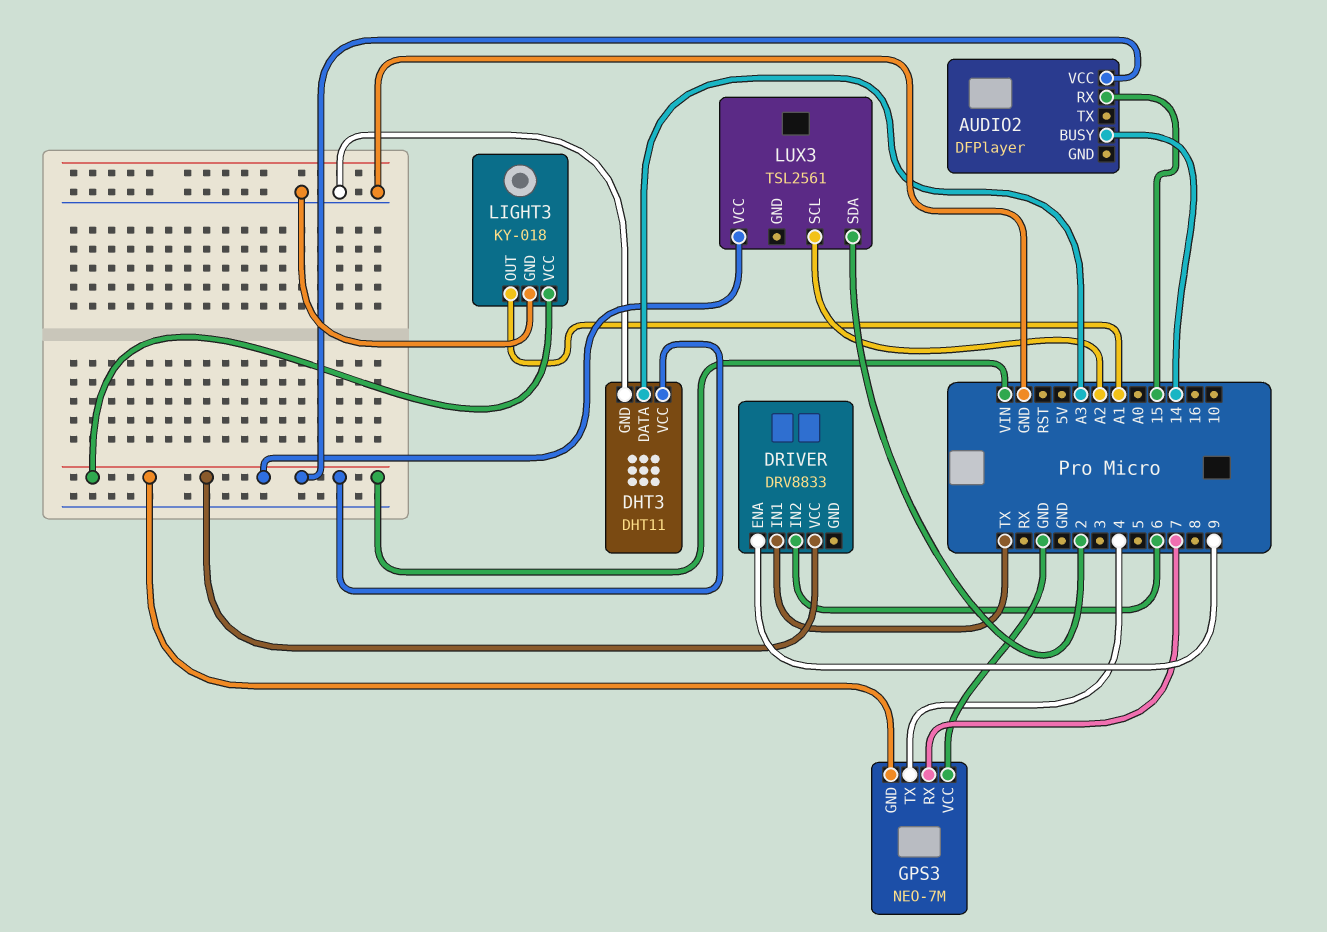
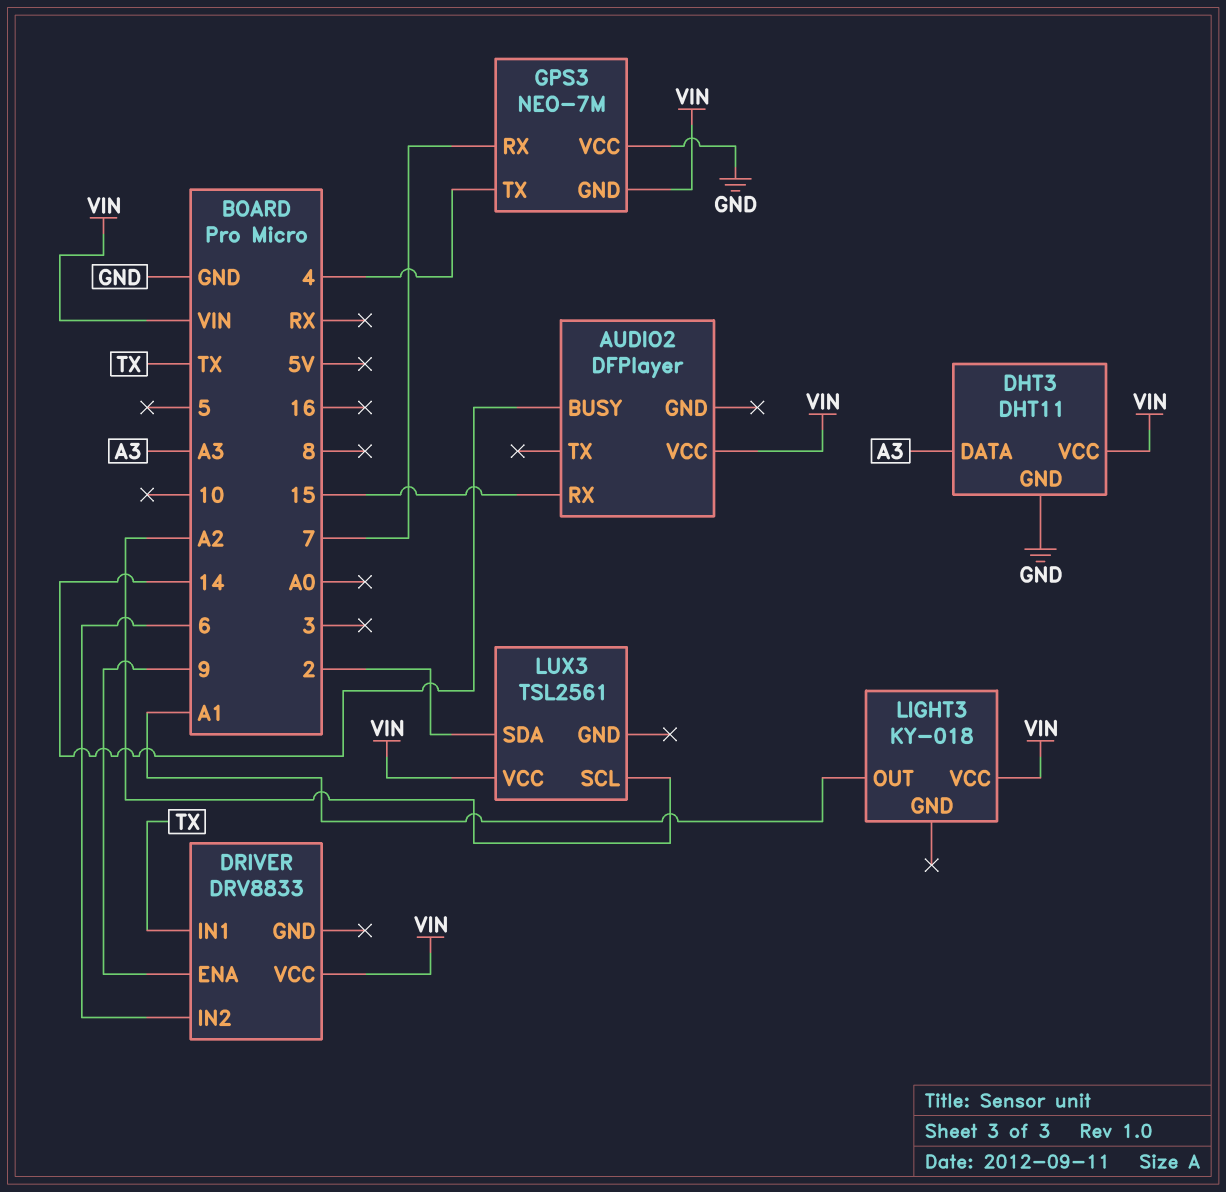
LIGHT3 pin GND: GND -> none

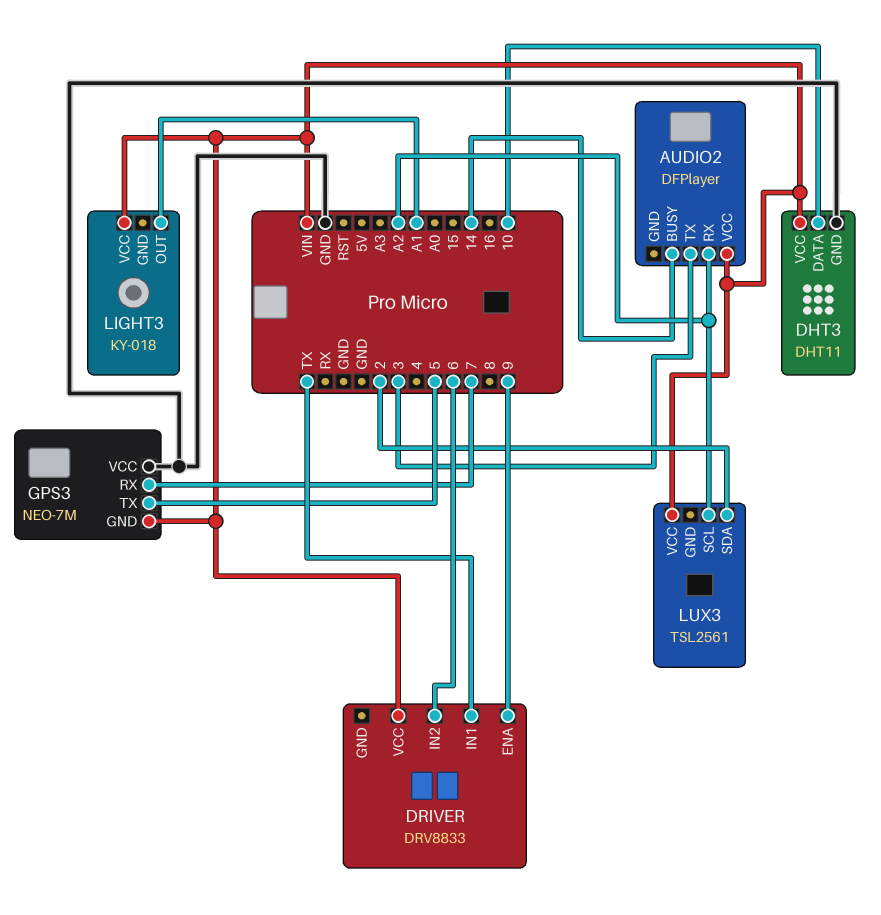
AUDIO2 pin RX: 15 -> A2
AUDIO2 pin TX: none -> 3
DHT3 pin DATA: A3 -> 10
GPS3 pin TX: 4 -> 5

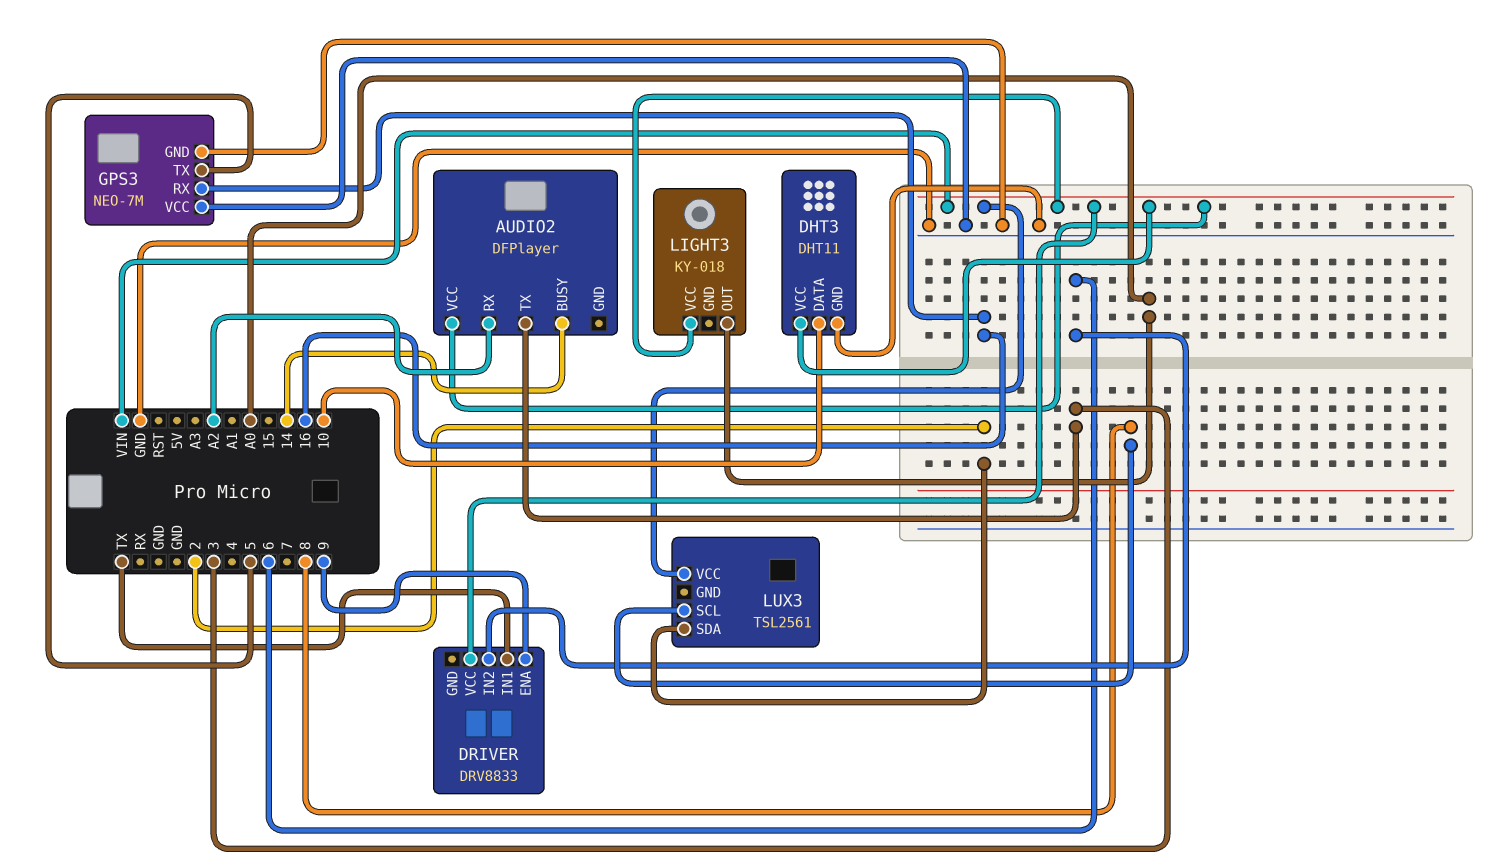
GPS3 pin GND: VIN -> GND
GPS3 pin RX: 7 -> 16
LIGHT3 pin OUT: A1 -> A0
LUX3 pin SCL: A2 -> 8

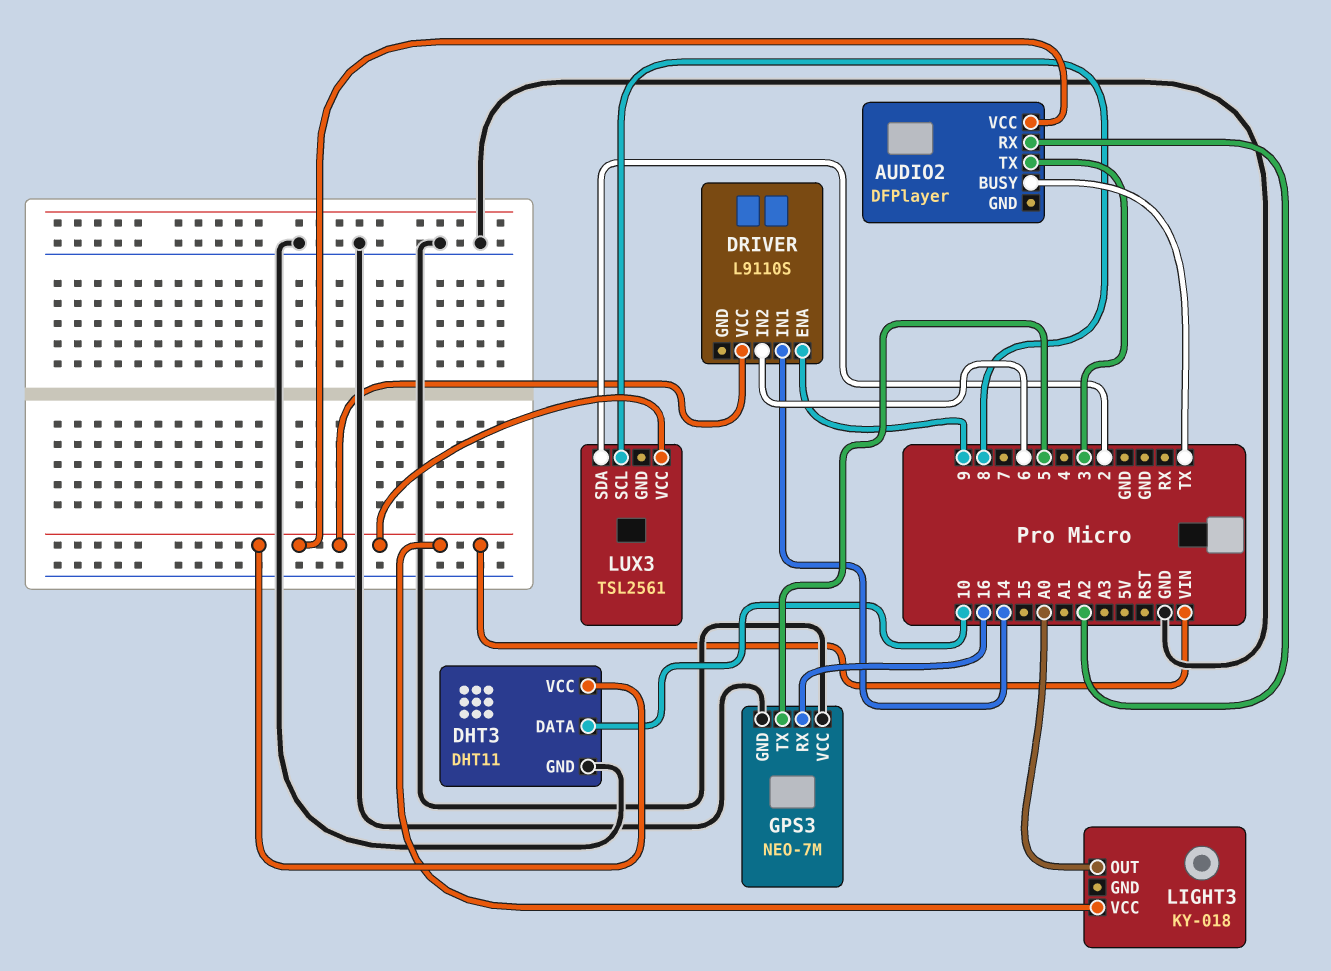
AUDIO2 pin BUSY: 14 -> TX
DRIVER: DRV8833 -> L9110S
DRIVER pin IN1: TX -> 14

